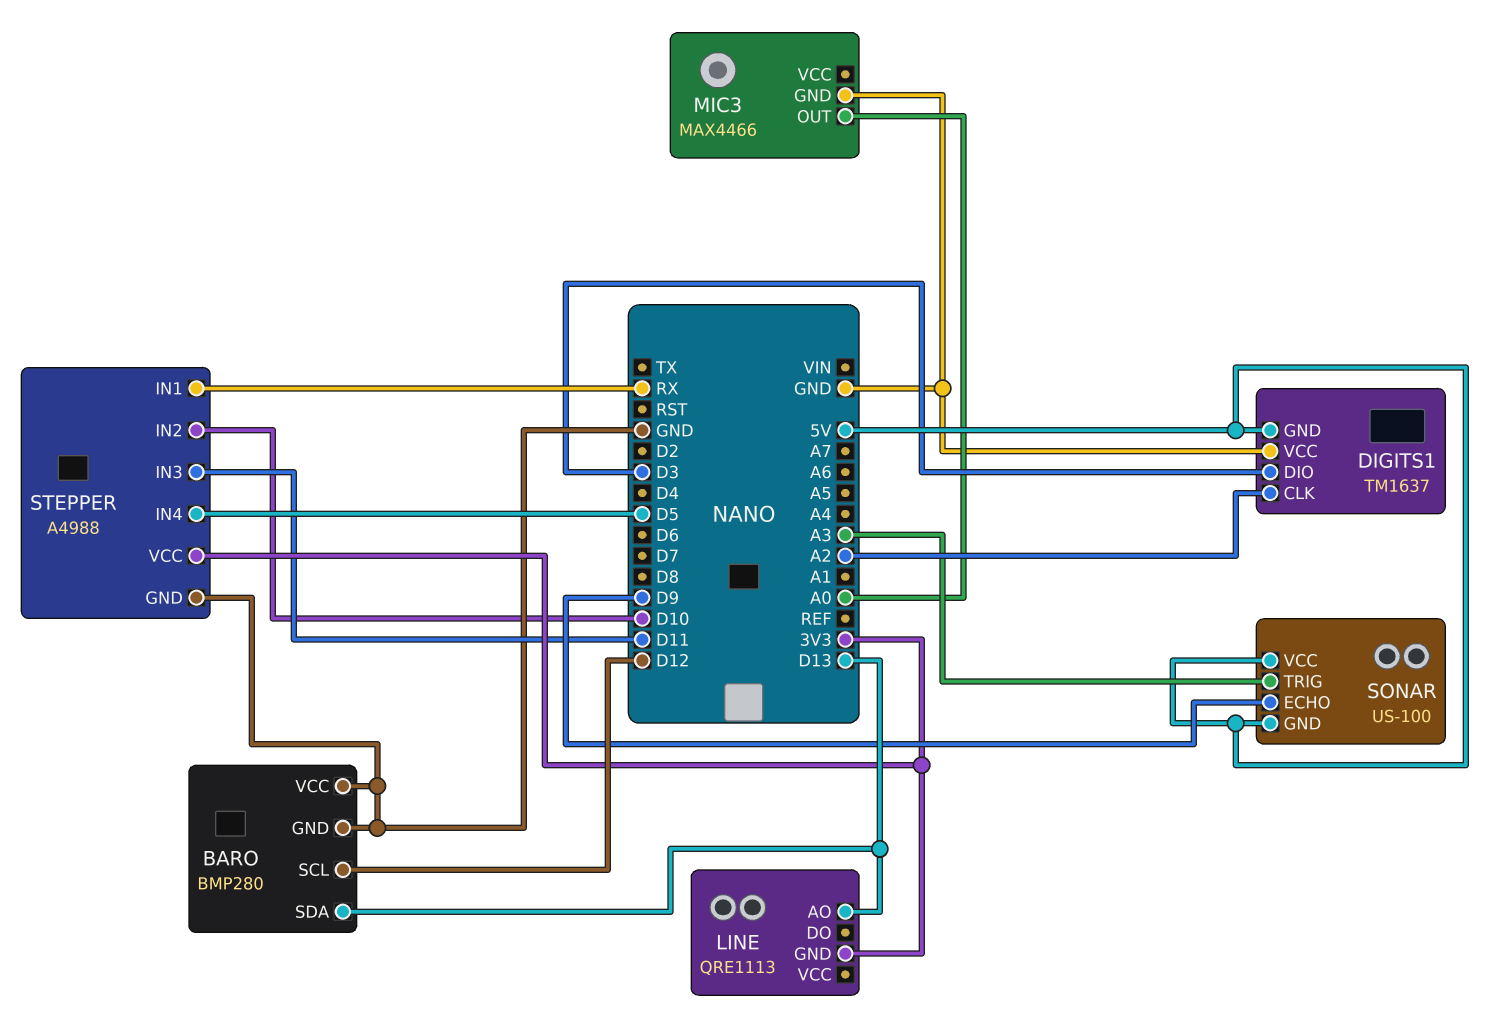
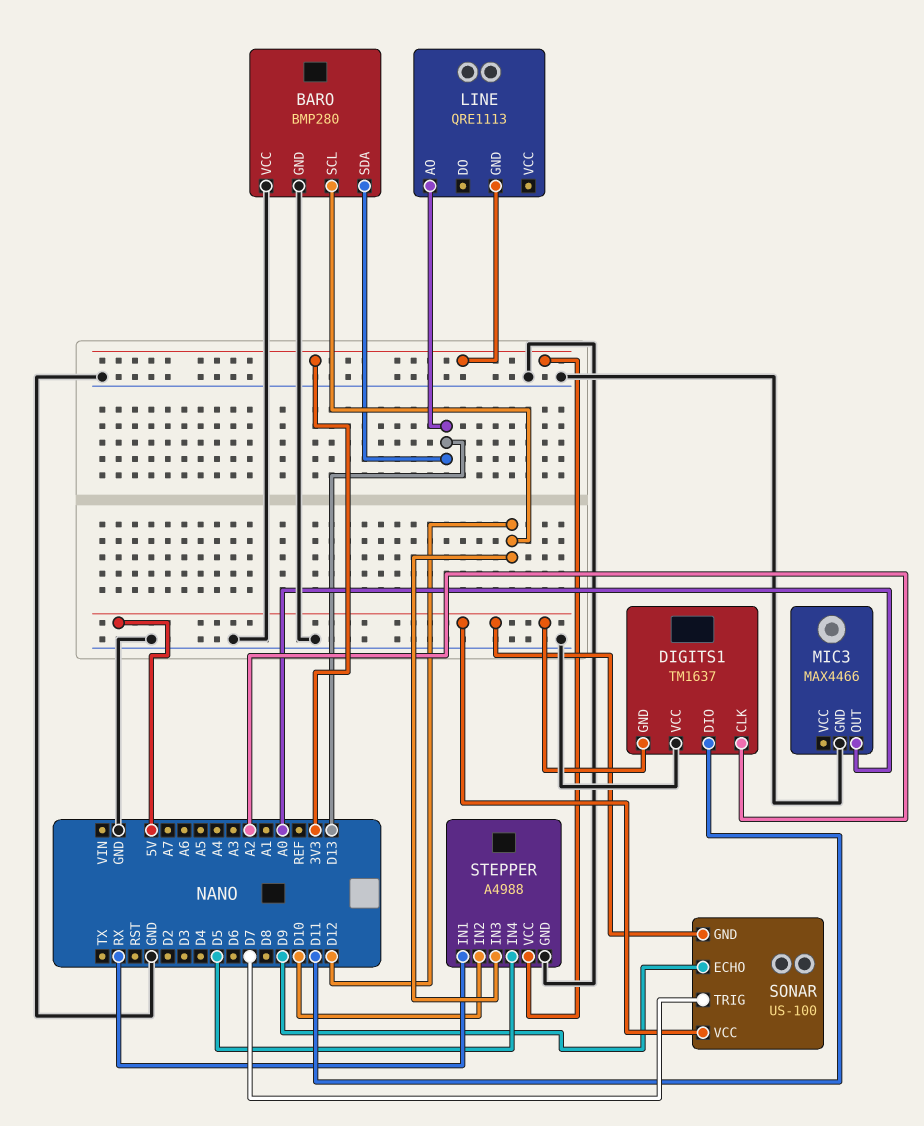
DIGITS1 pin DIO: D3 -> D11
SONAR pin TRIG: A3 -> D7
STEPPER pin IN3: D11 -> D12

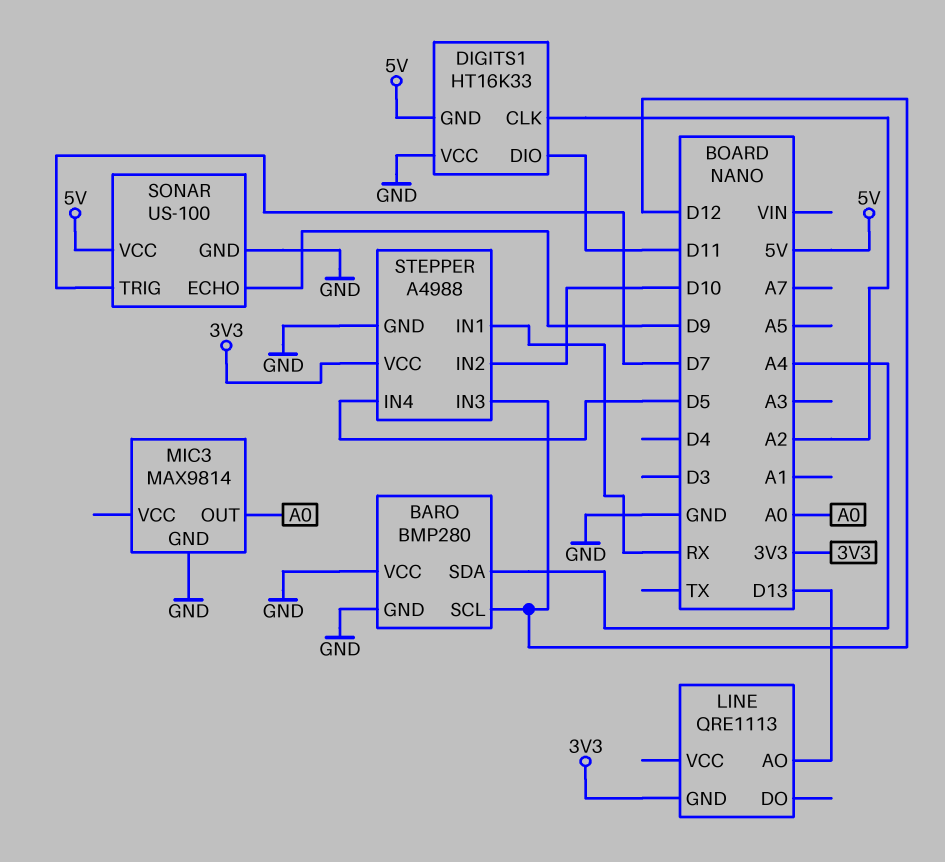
BARO pin SDA: D13 -> A4
DIGITS1: TM1637 -> HT16K33
MIC3: MAX4466 -> MAX9814
SONAR pin GND: 5V -> GND

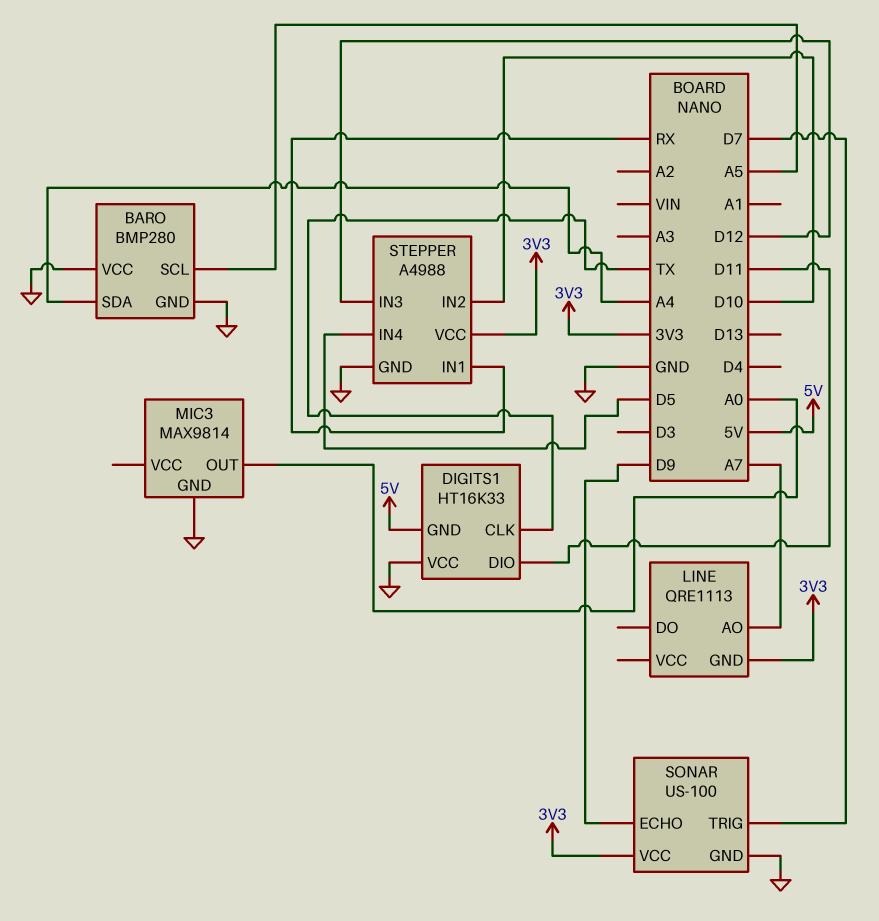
BARO pin SCL: D12 -> A5
DIGITS1 pin CLK: A2 -> TX
LINE pin AO: D13 -> A7
SONAR pin VCC: 5V -> 3V3

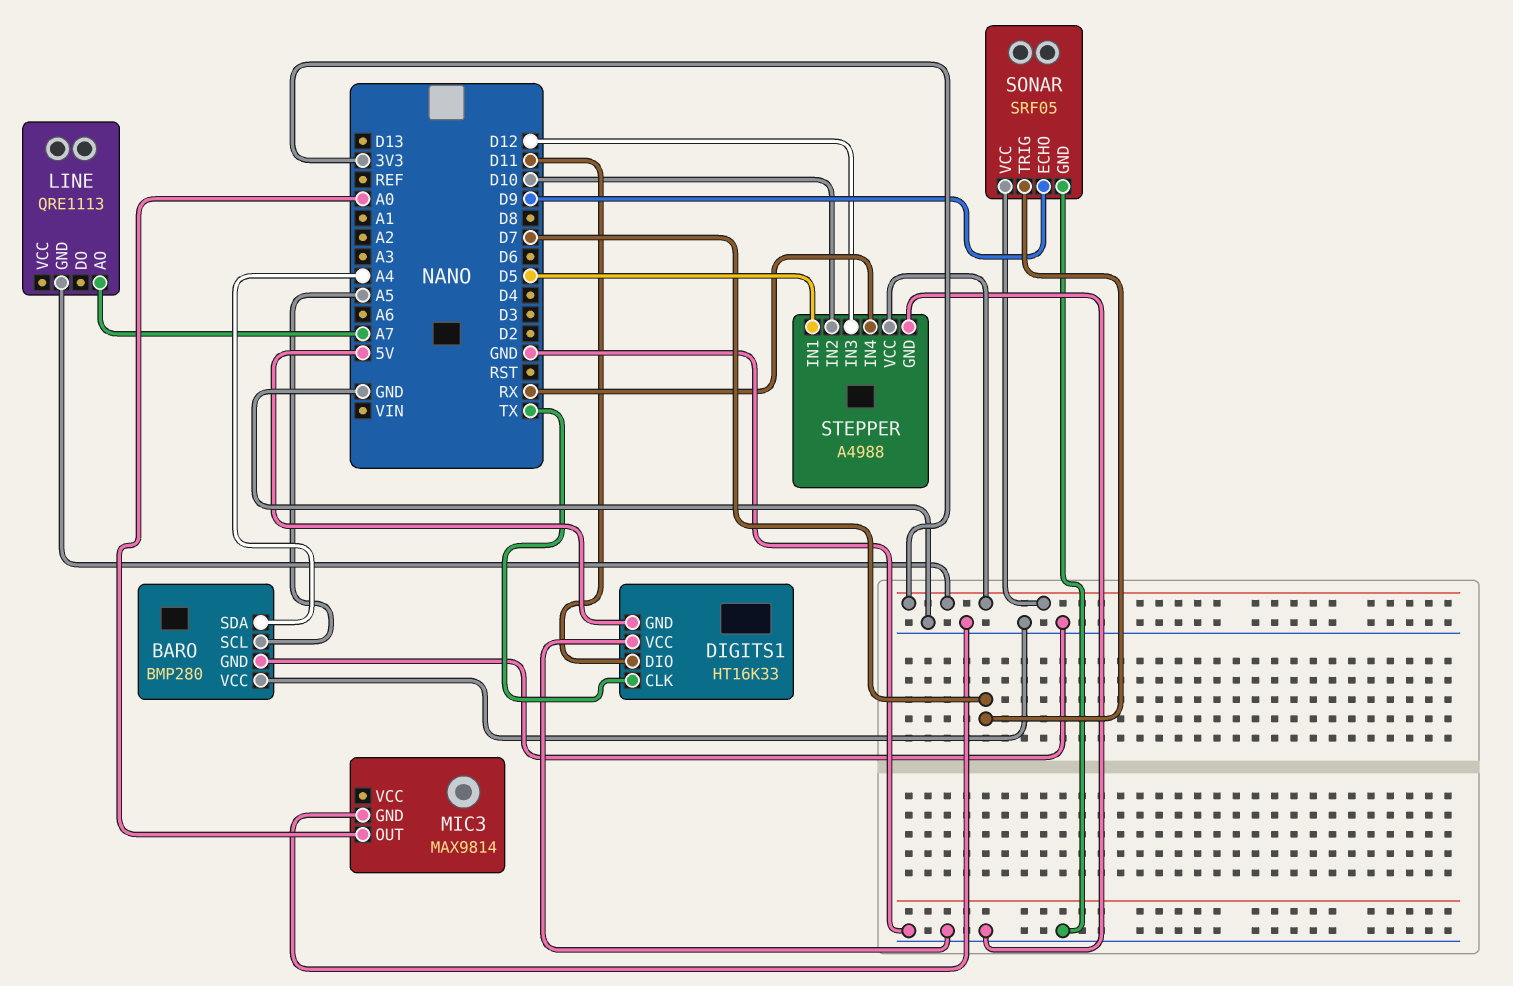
SONAR: US-100 -> SRF05
STEPPER pin IN1: RX -> D5
STEPPER pin IN4: D5 -> RX

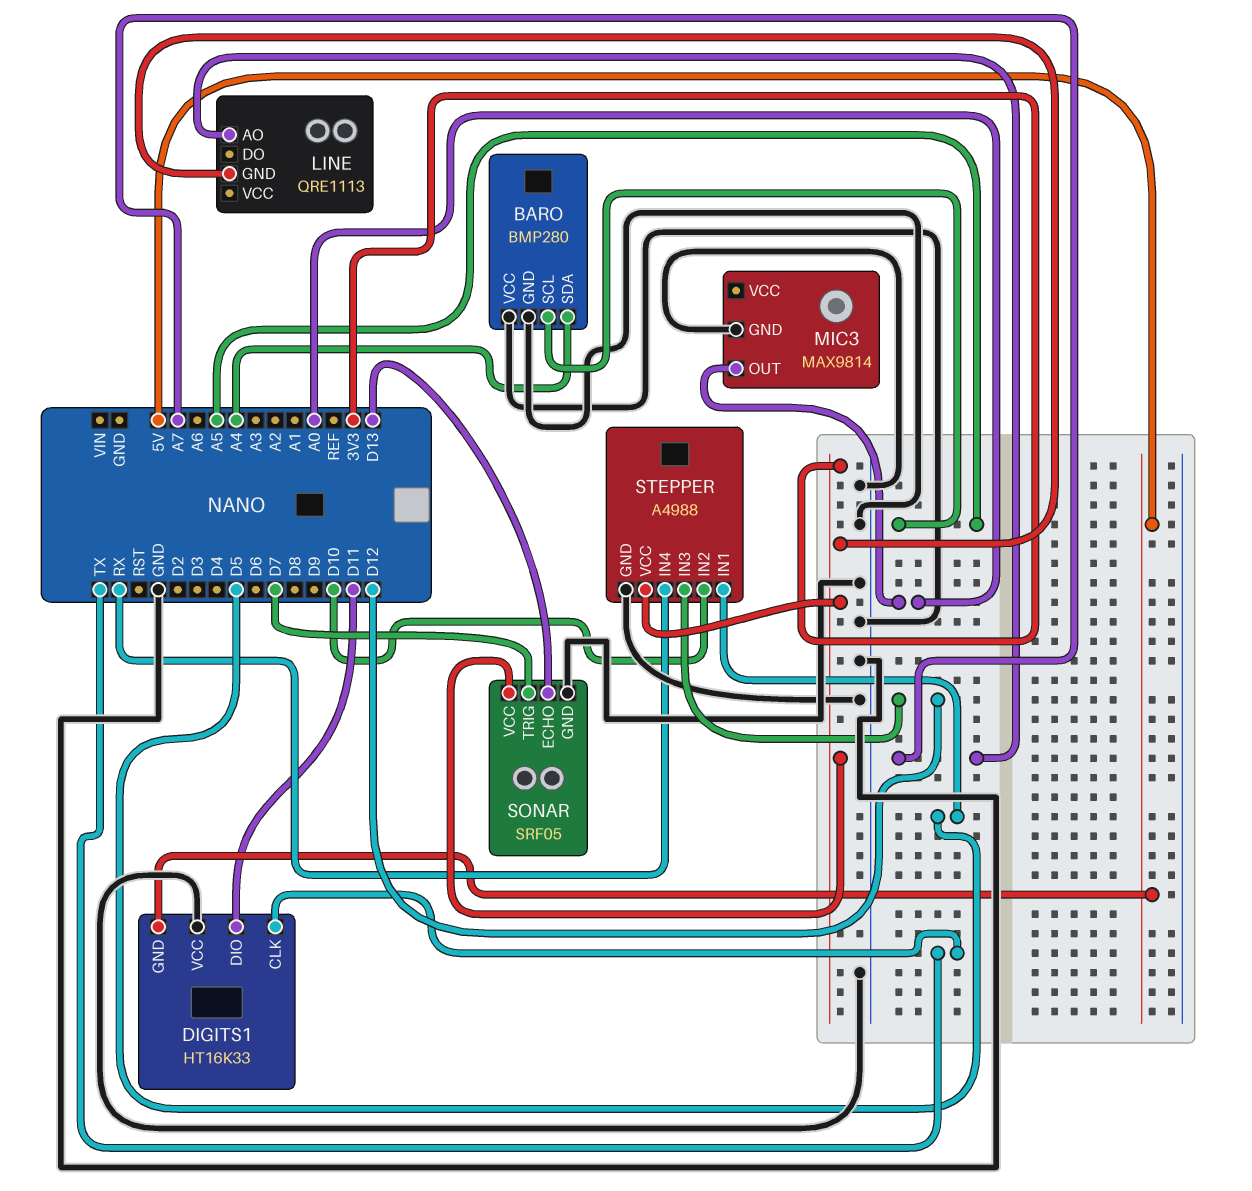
SONAR pin ECHO: D9 -> D13

